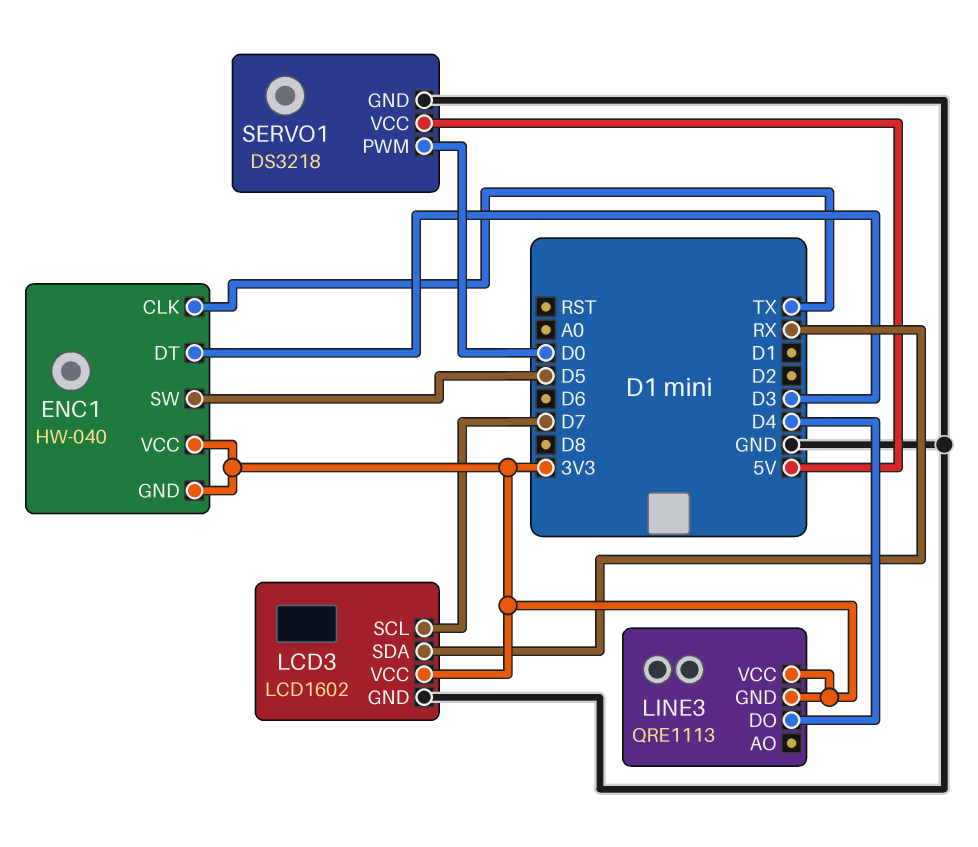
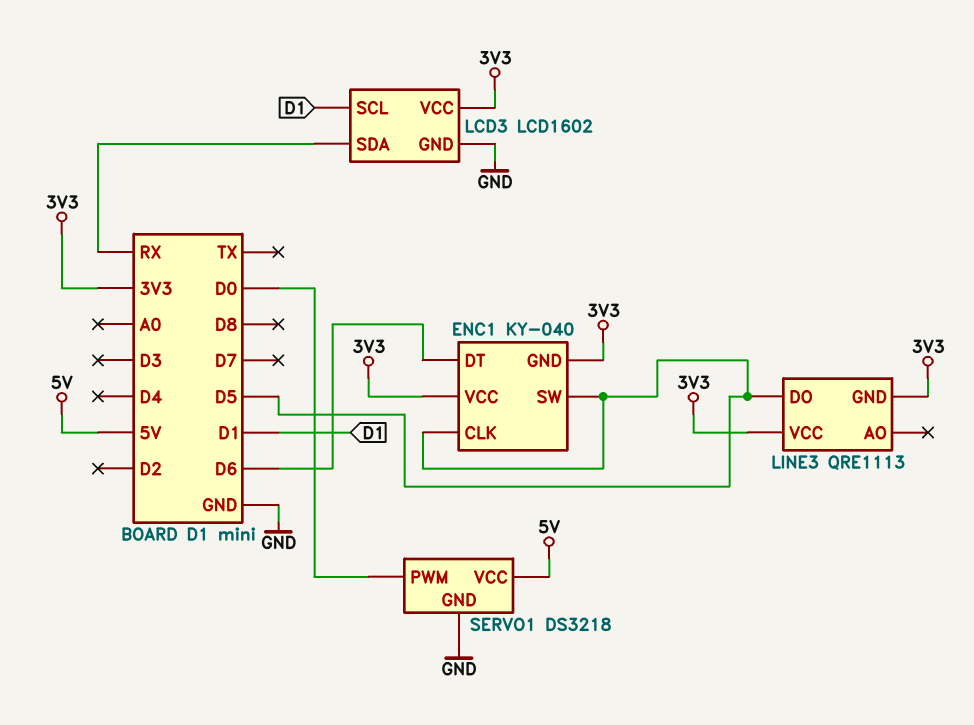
ENC1: HW-040 -> KY-040
ENC1 pin CLK: TX -> D5
ENC1 pin DT: D3 -> D6
LCD3 pin SCL: D7 -> D1
LINE3 pin DO: D4 -> D5

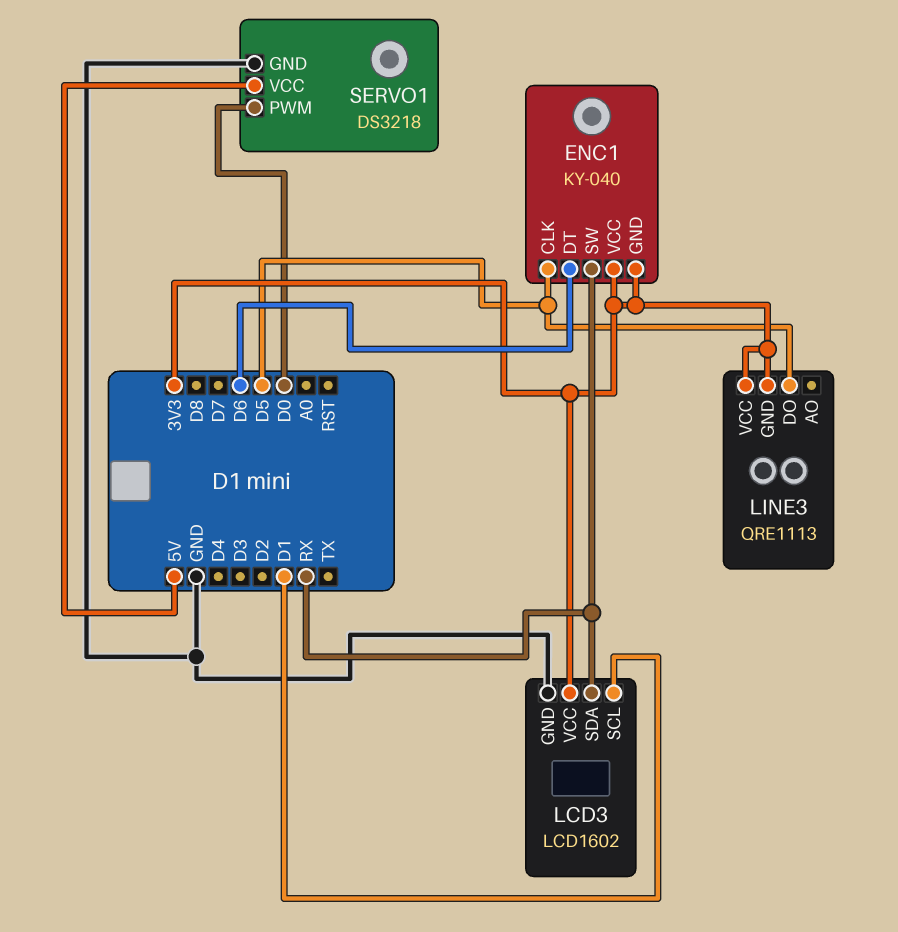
ENC1 pin SW: D5 -> RX

